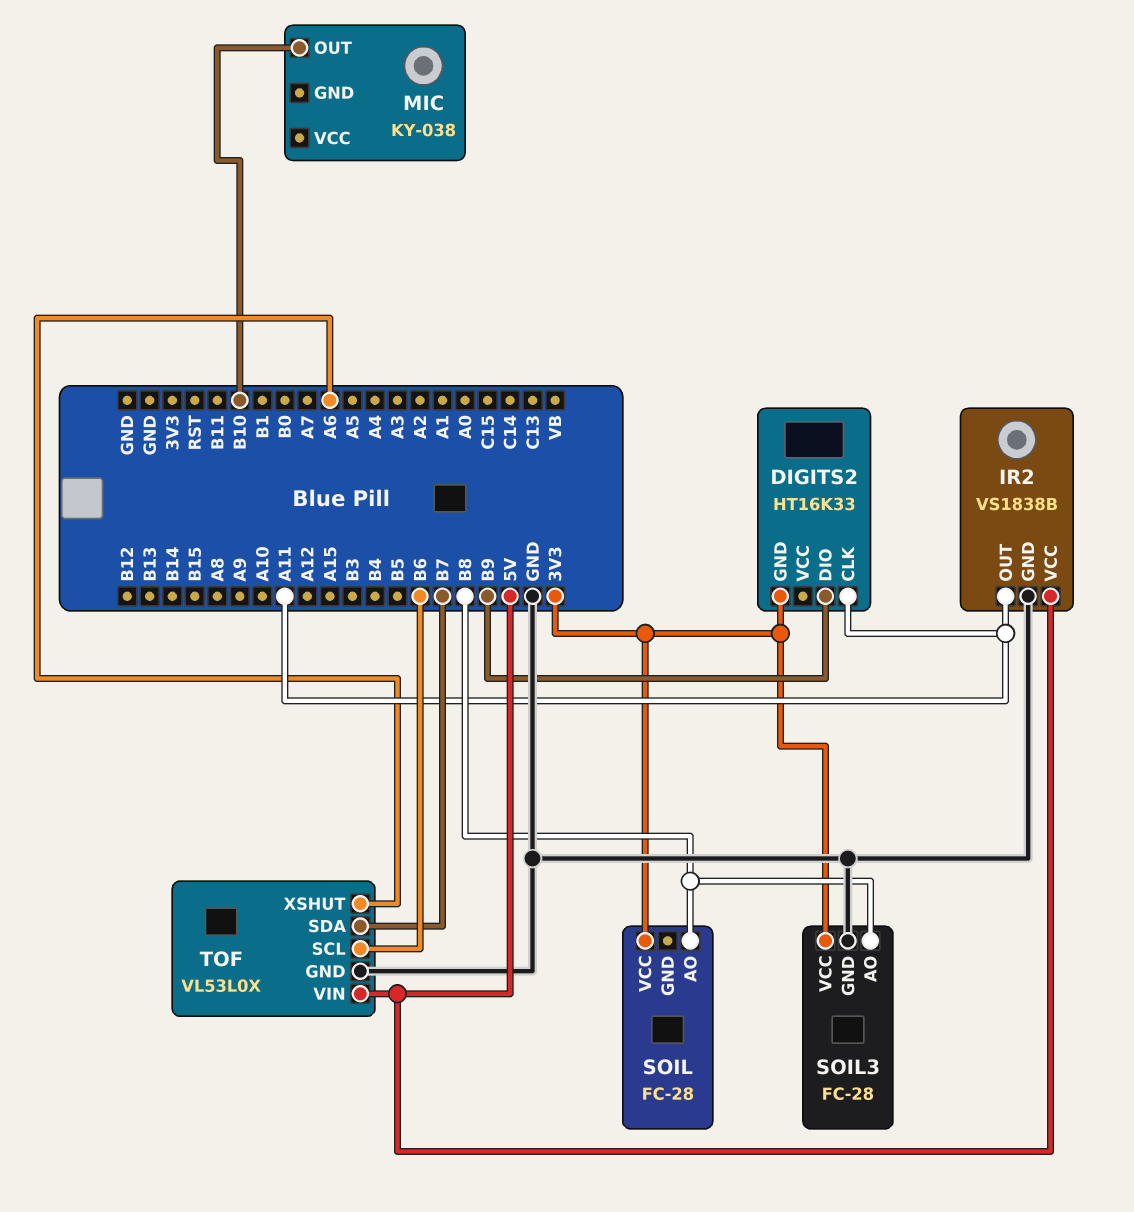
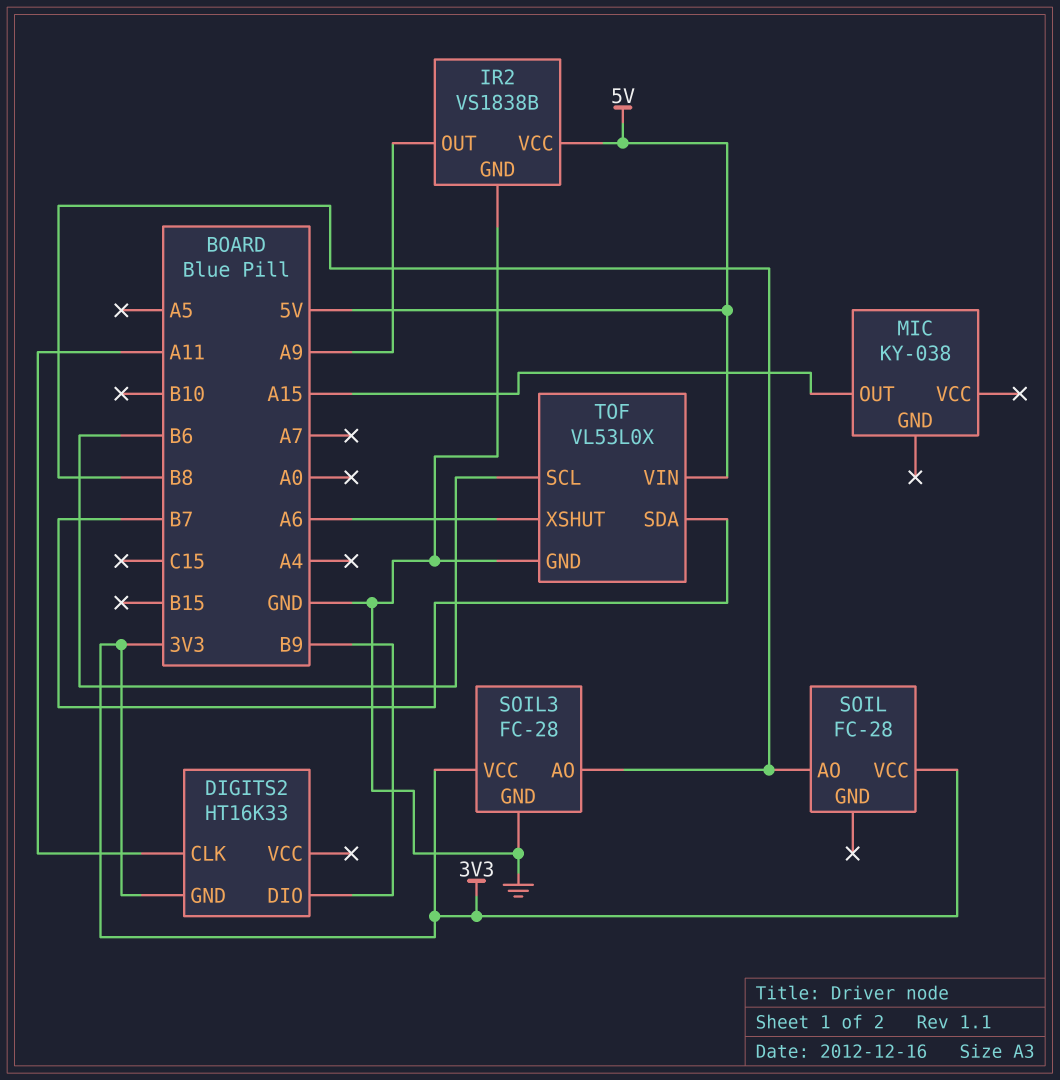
IR2 pin OUT: A11 -> A9
MIC pin OUT: B10 -> A15

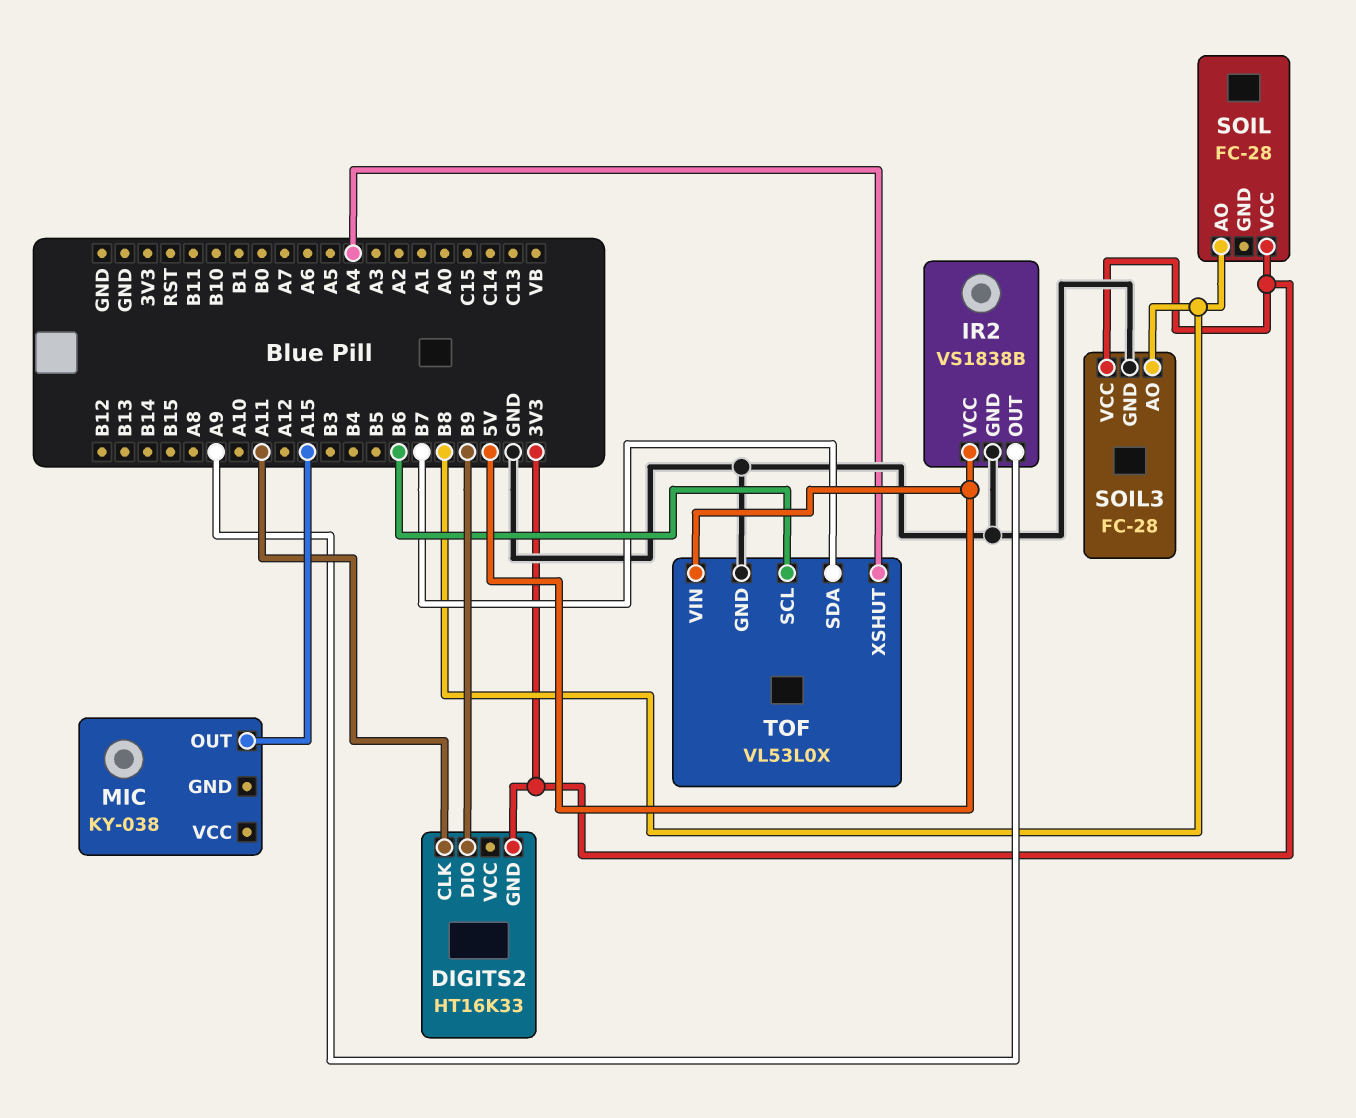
TOF pin XSHUT: A6 -> A4

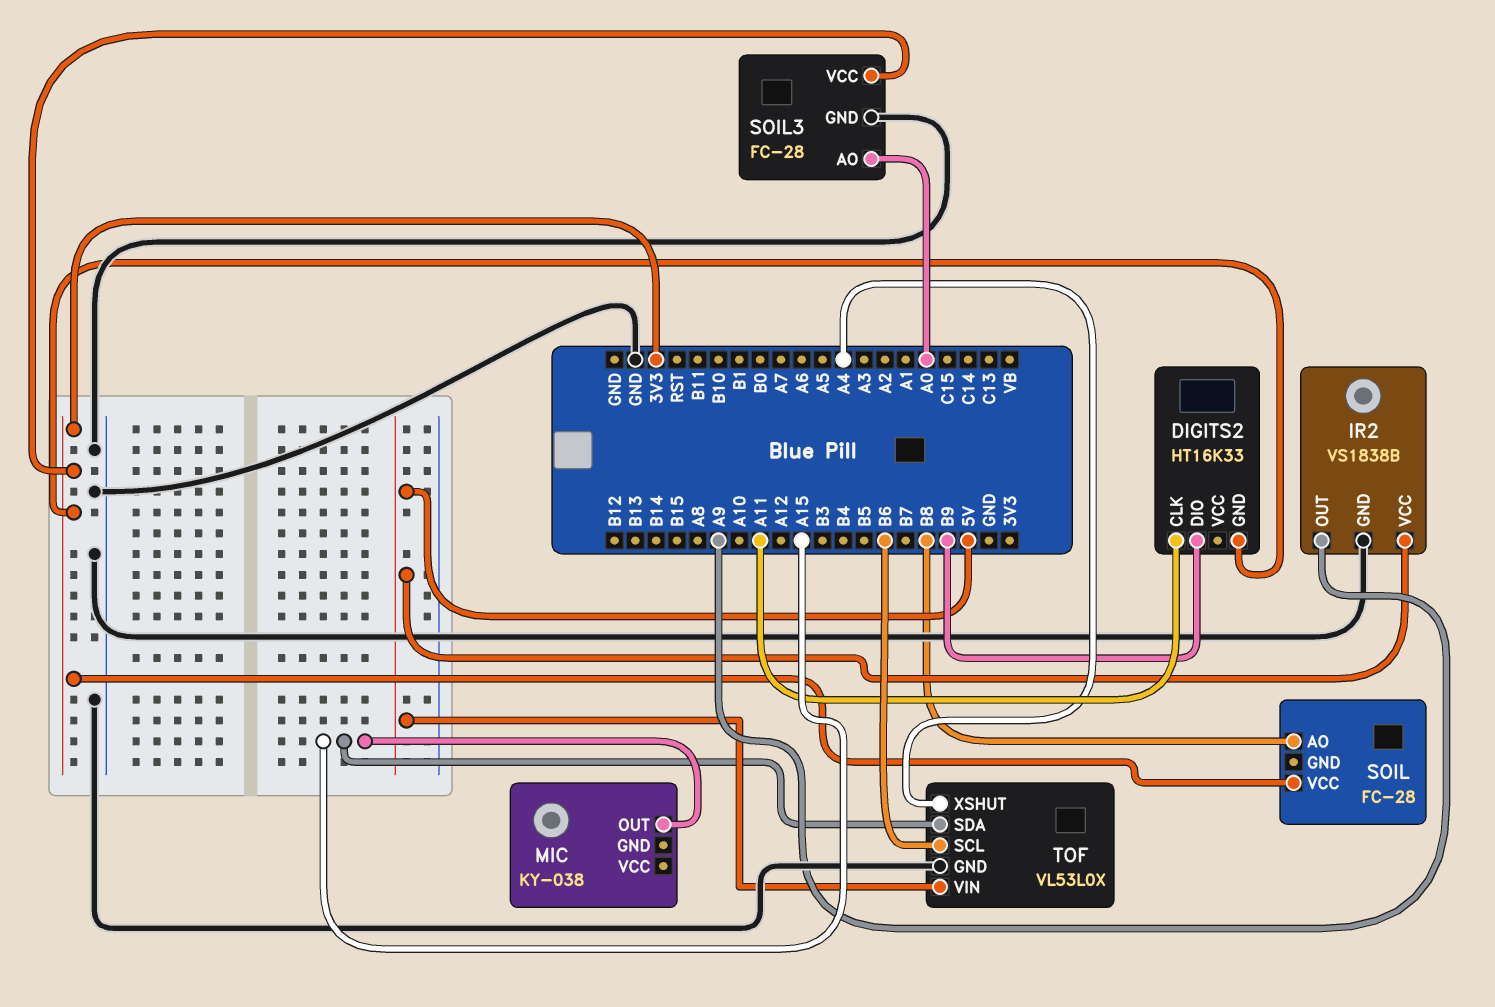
SOIL3 pin AO: B8 -> A0
TOF pin SDA: B7 -> A15

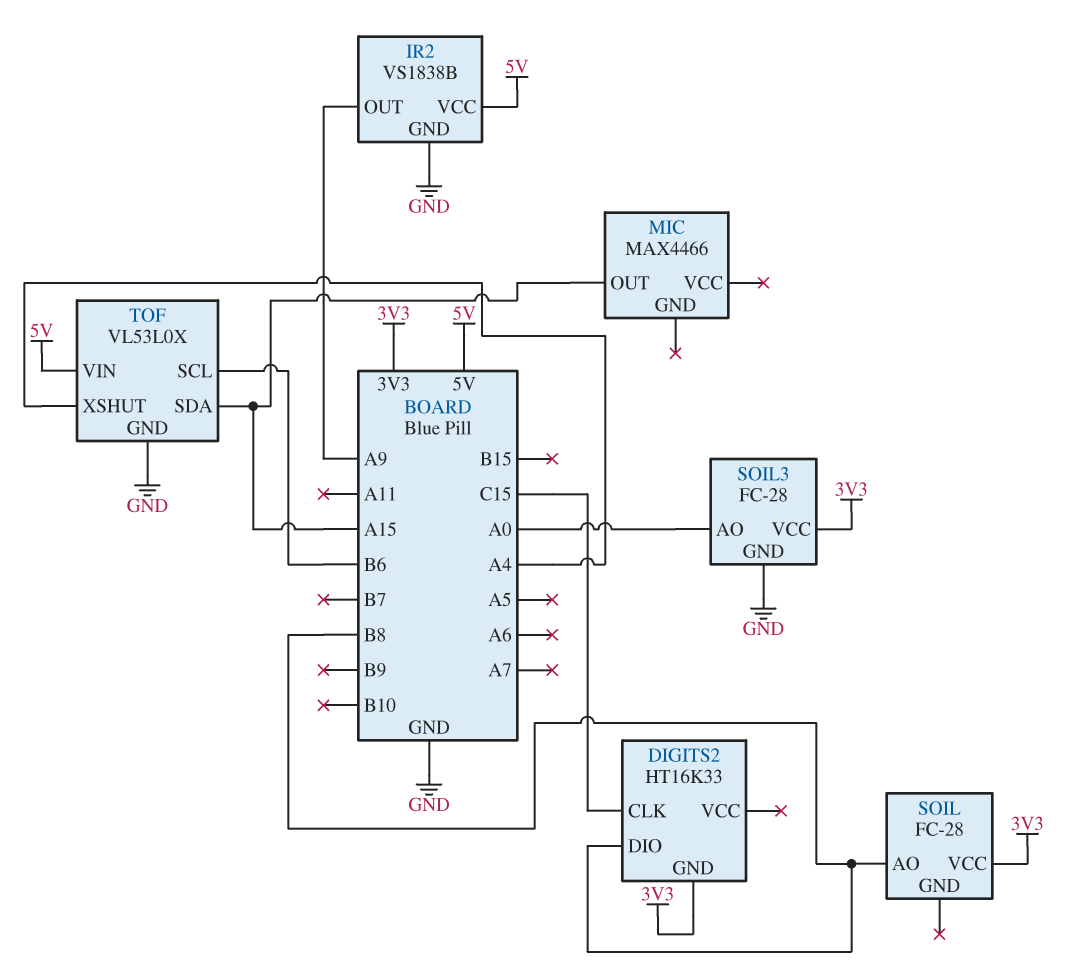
DIGITS2 pin CLK: A11 -> C15
DIGITS2 pin DIO: B9 -> B8
MIC: KY-038 -> MAX4466

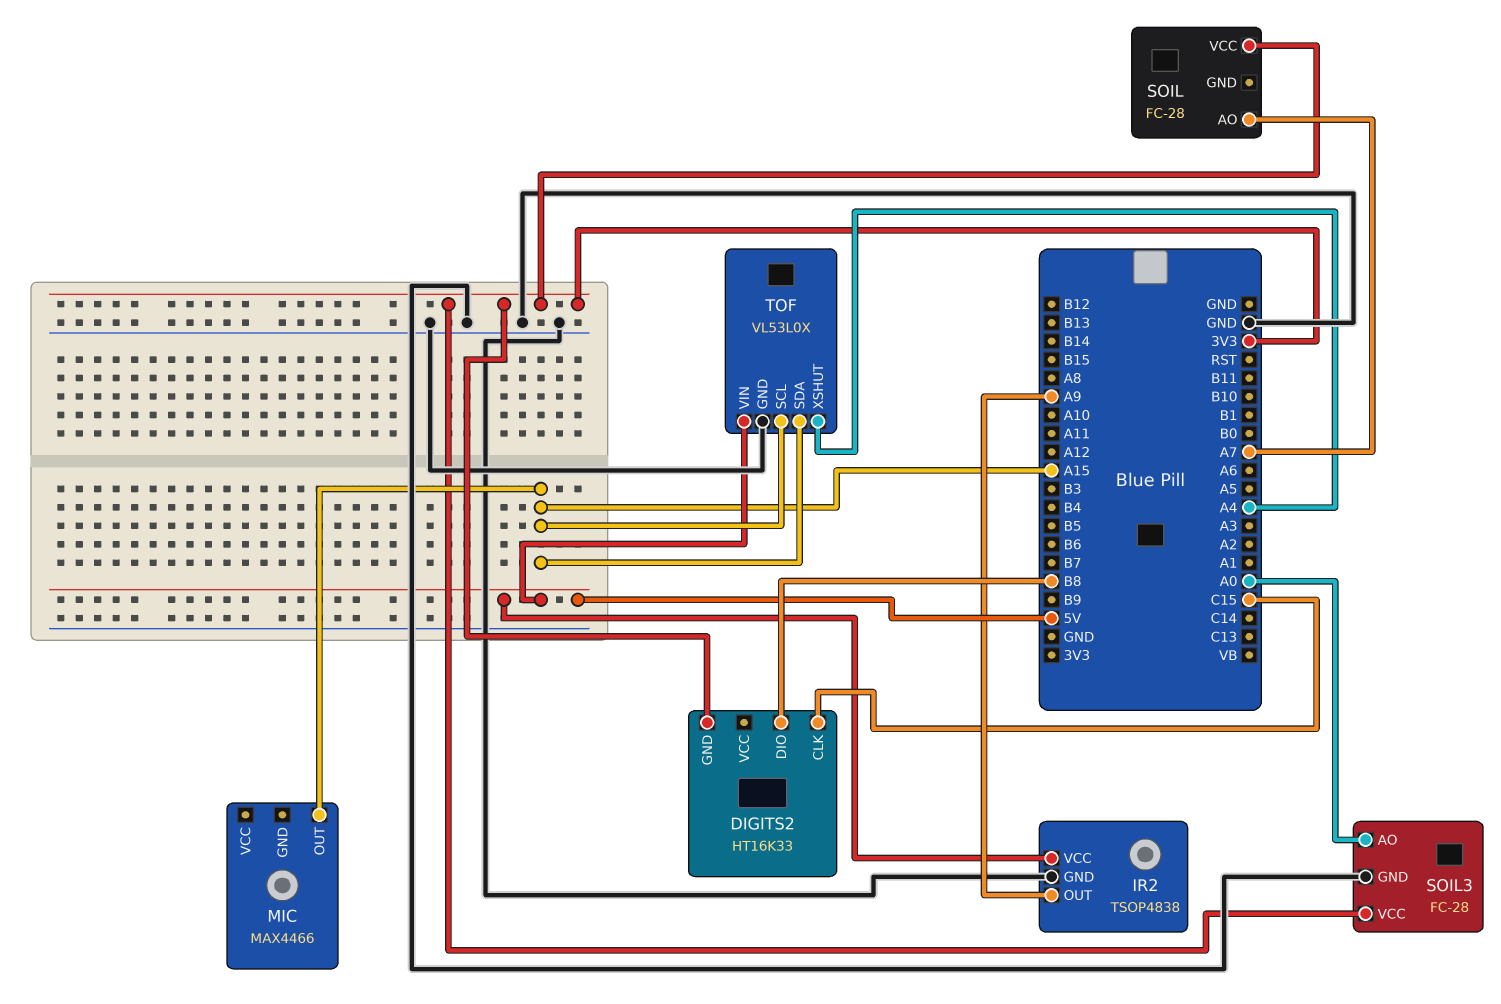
IR2: VS1838B -> TSOP4838
SOIL pin AO: B8 -> A7
TOF pin SCL: B6 -> A15

